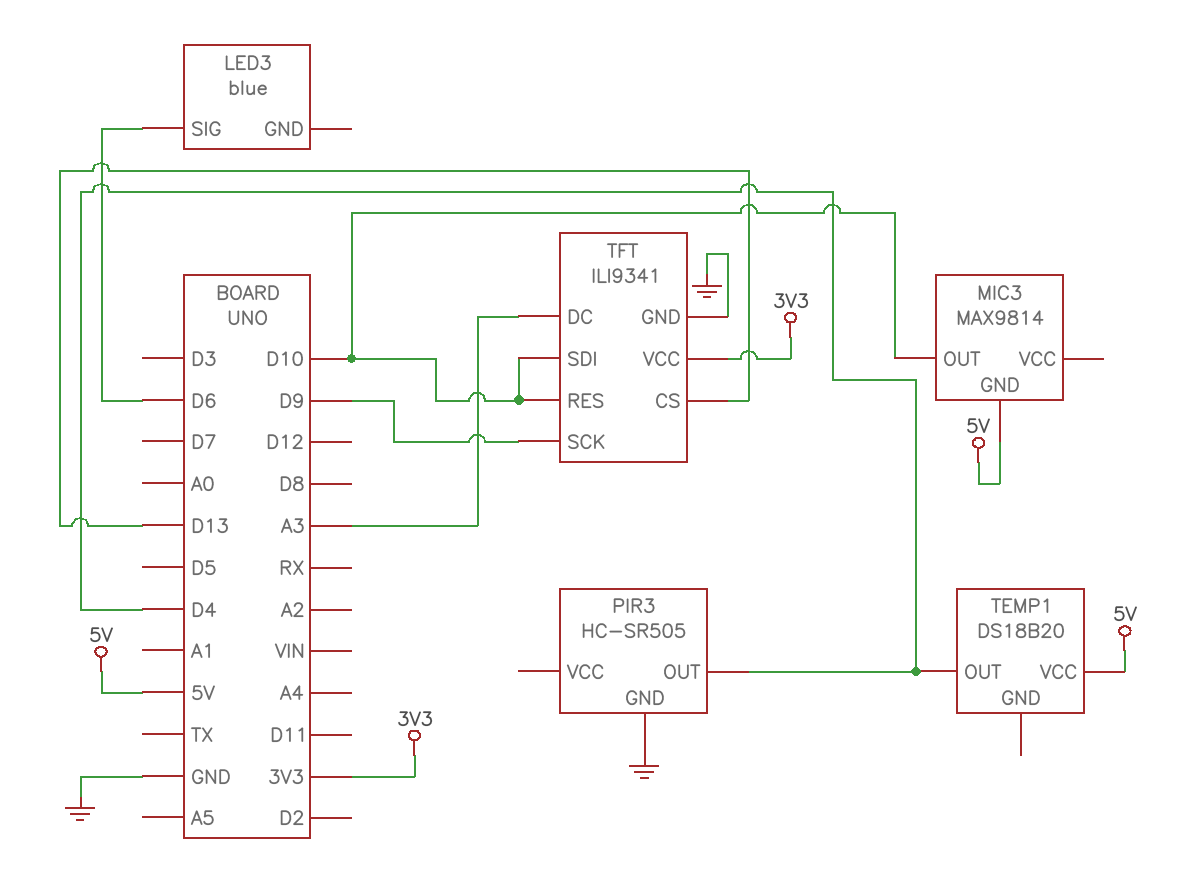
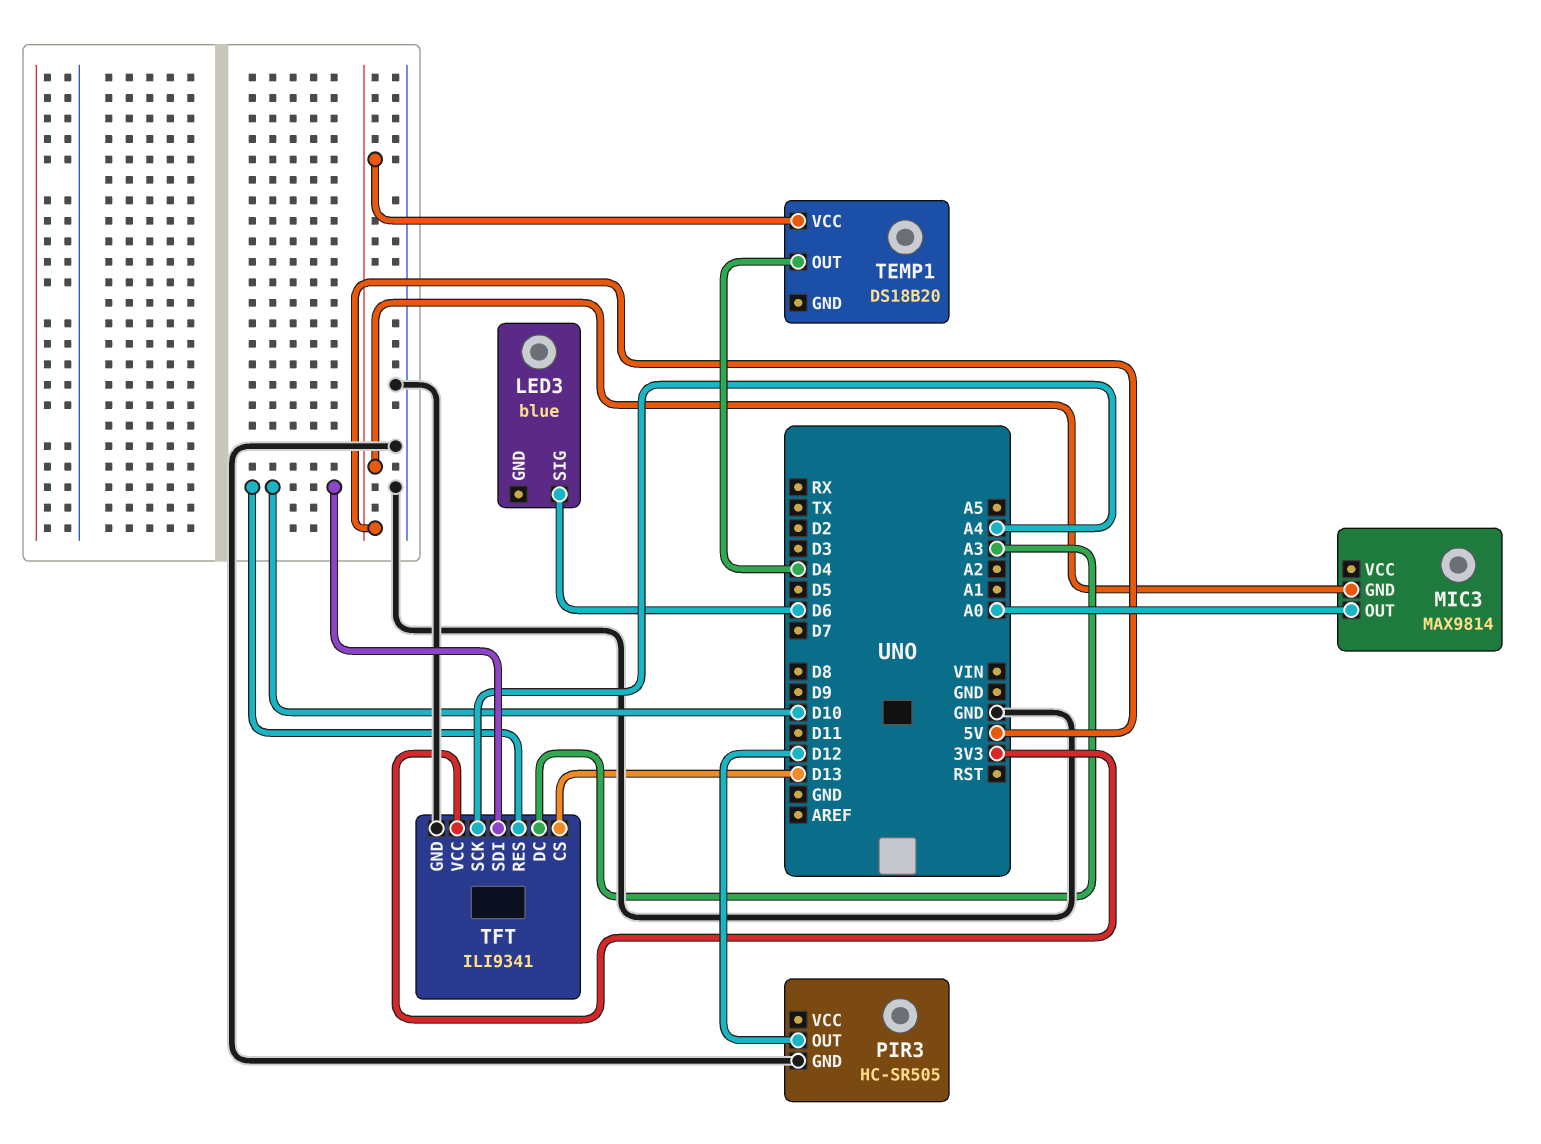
MIC3 pin OUT: D10 -> A0
PIR3 pin OUT: D4 -> D12
TFT pin SCK: D9 -> A4

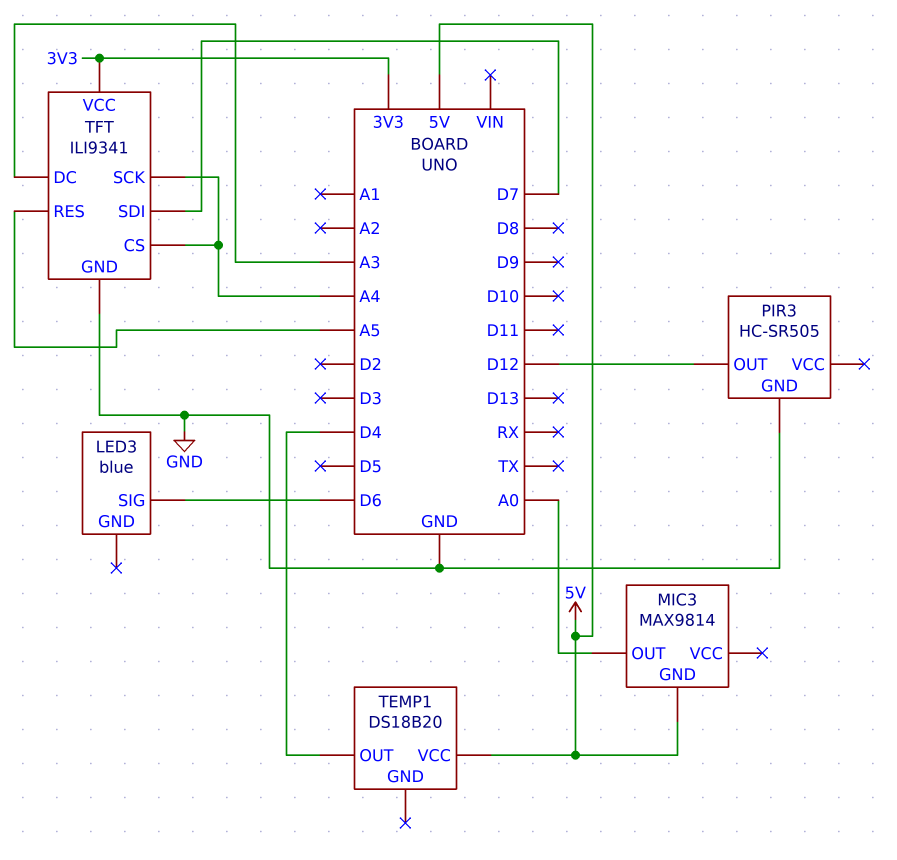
TFT pin CS: D13 -> A4
TFT pin RES: D10 -> A5
TFT pin SDI: D10 -> D7

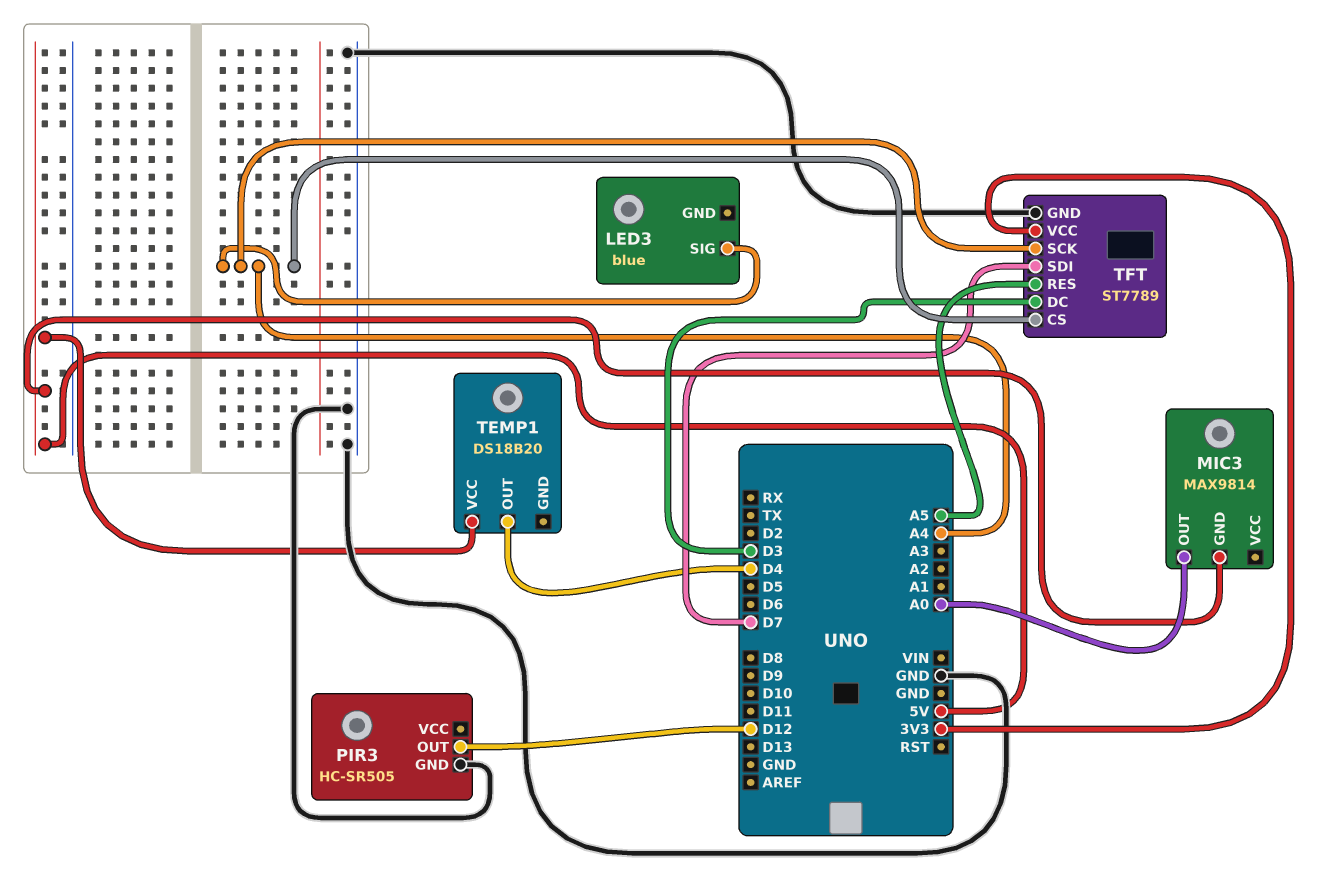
LED3 pin SIG: D6 -> A4
TFT: ILI9341 -> ST7789
TFT pin DC: A3 -> D3

